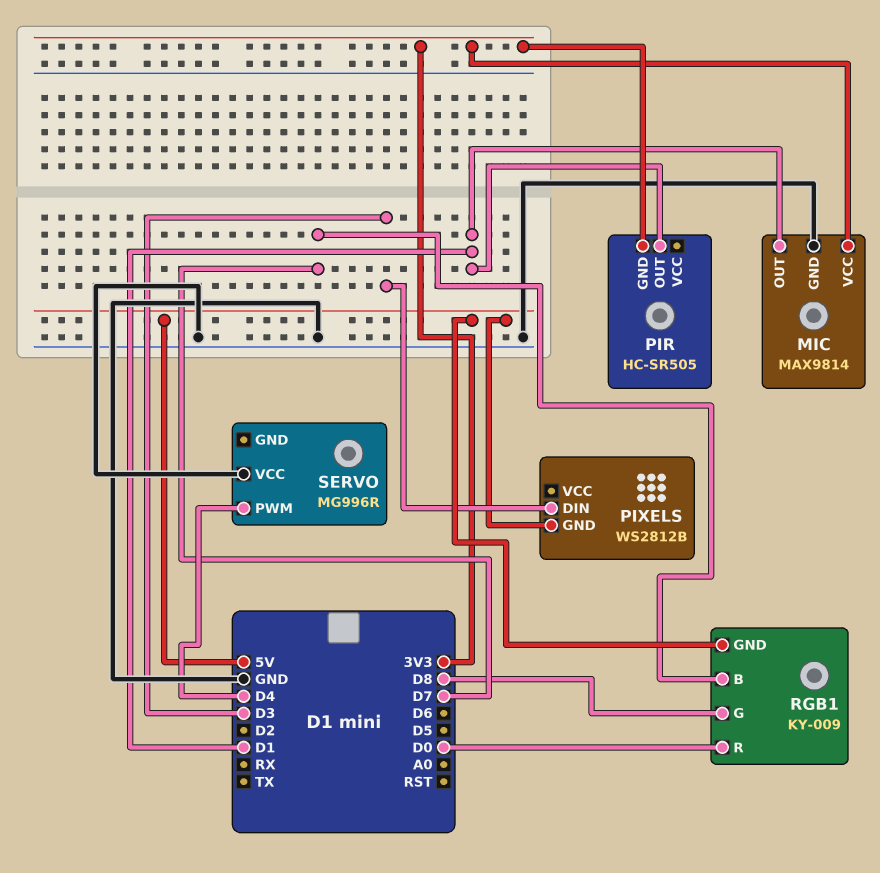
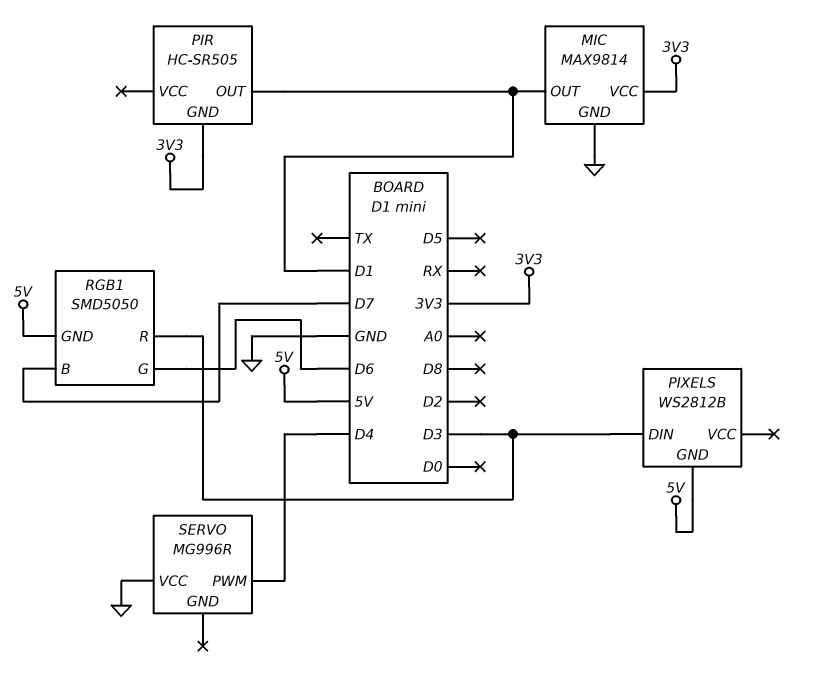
RGB1: KY-009 -> SMD5050
RGB1 pin G: D8 -> D6
RGB1 pin R: D0 -> D3

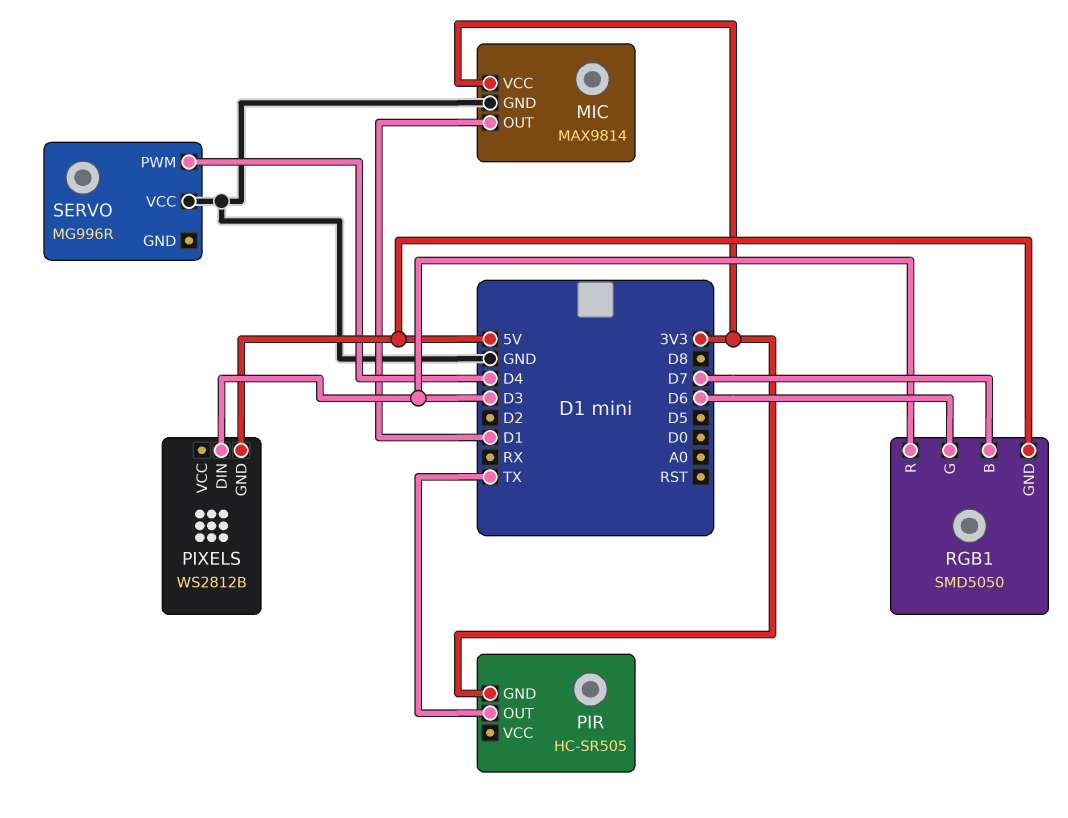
PIR pin OUT: D1 -> TX

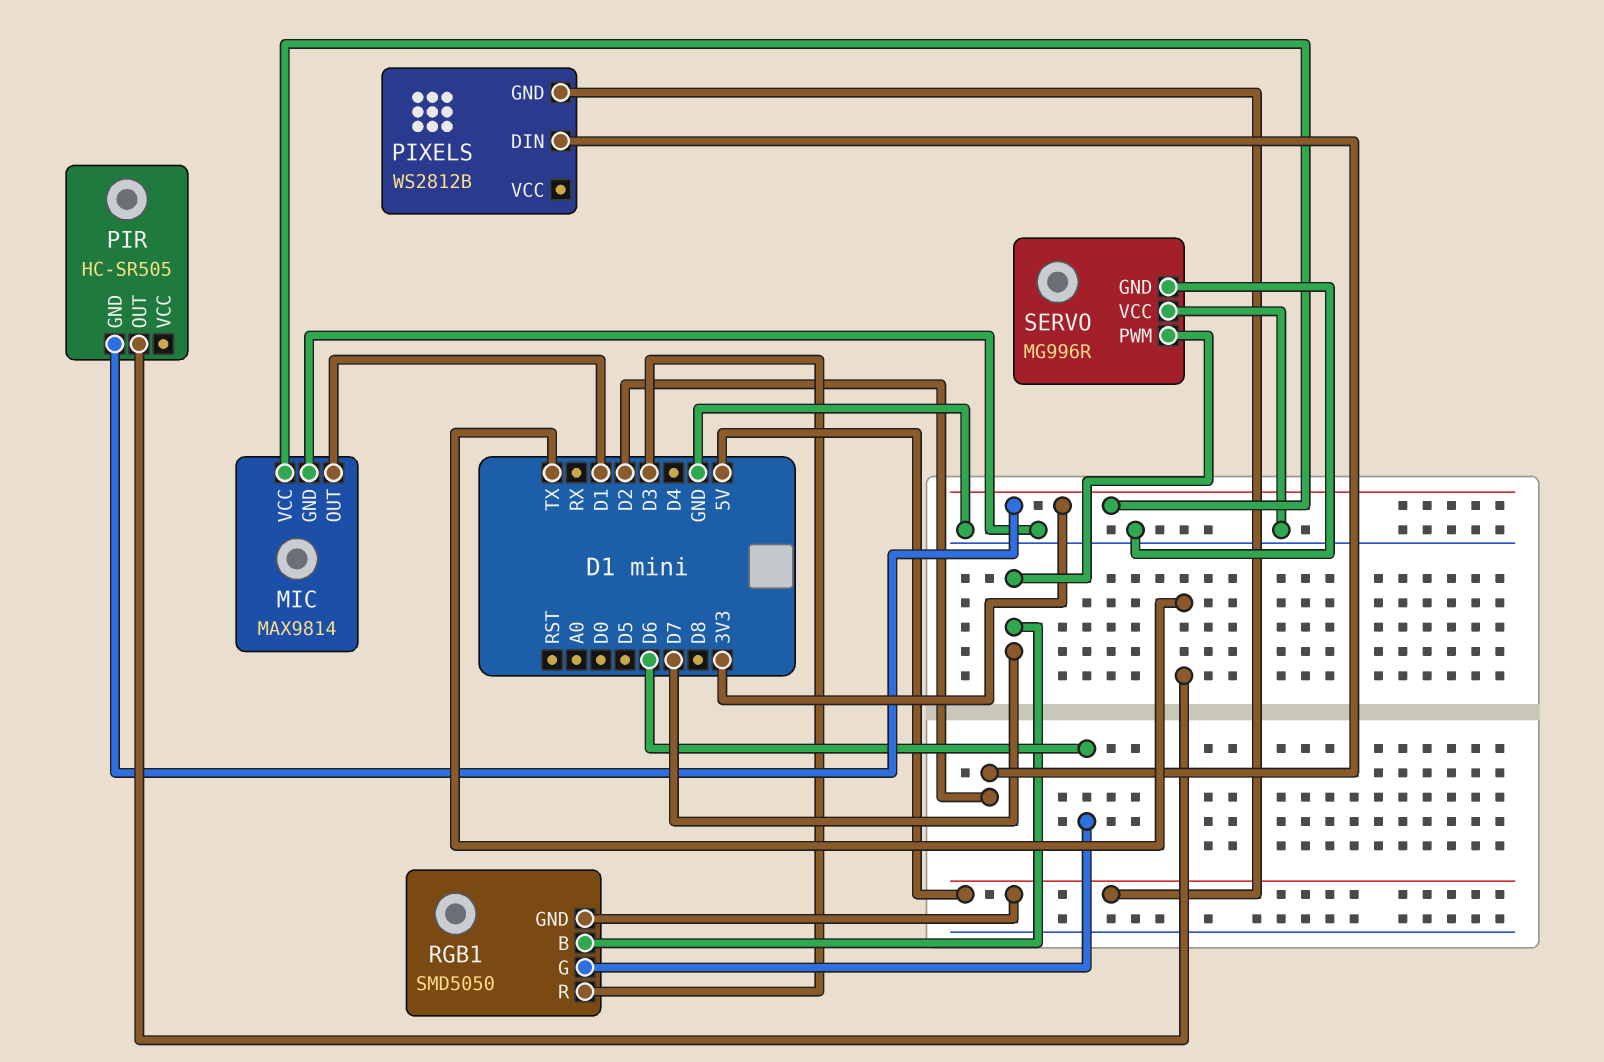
PIXELS pin DIN: D3 -> D2
SERVO pin GND: none -> GND
SERVO pin PWM: D4 -> D7

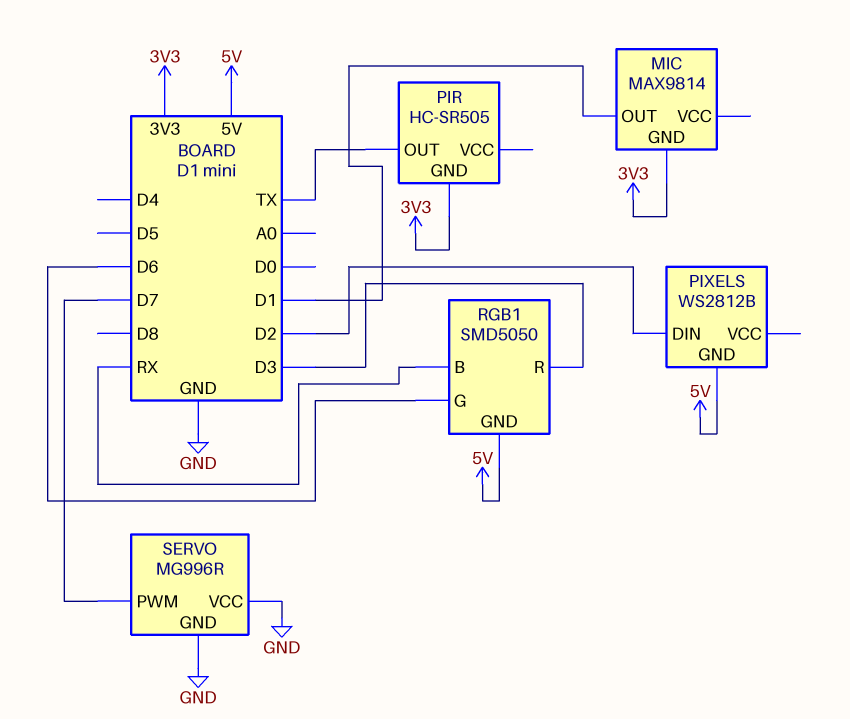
MIC pin GND: GND -> 3V3
MIC pin VCC: 3V3 -> none
RGB1 pin B: D7 -> RX

